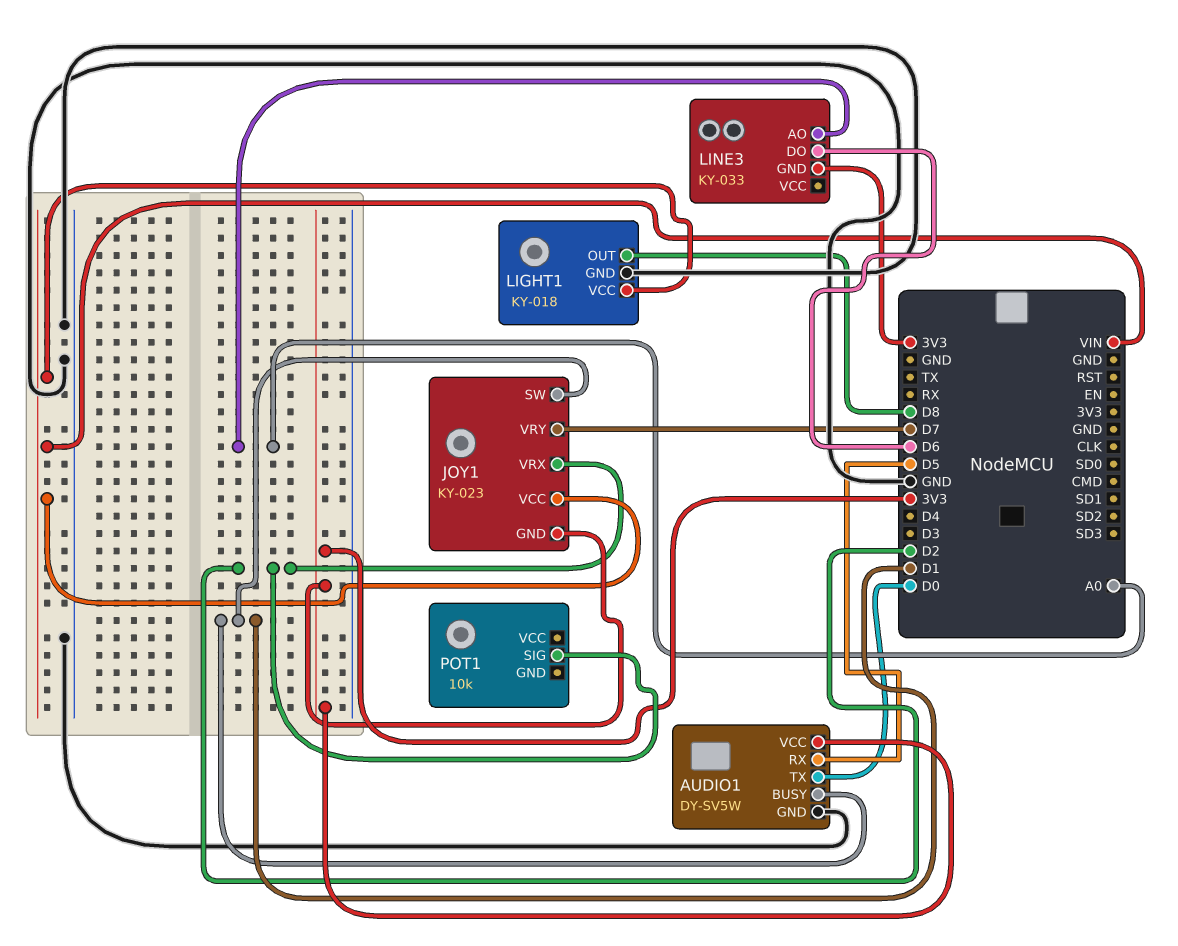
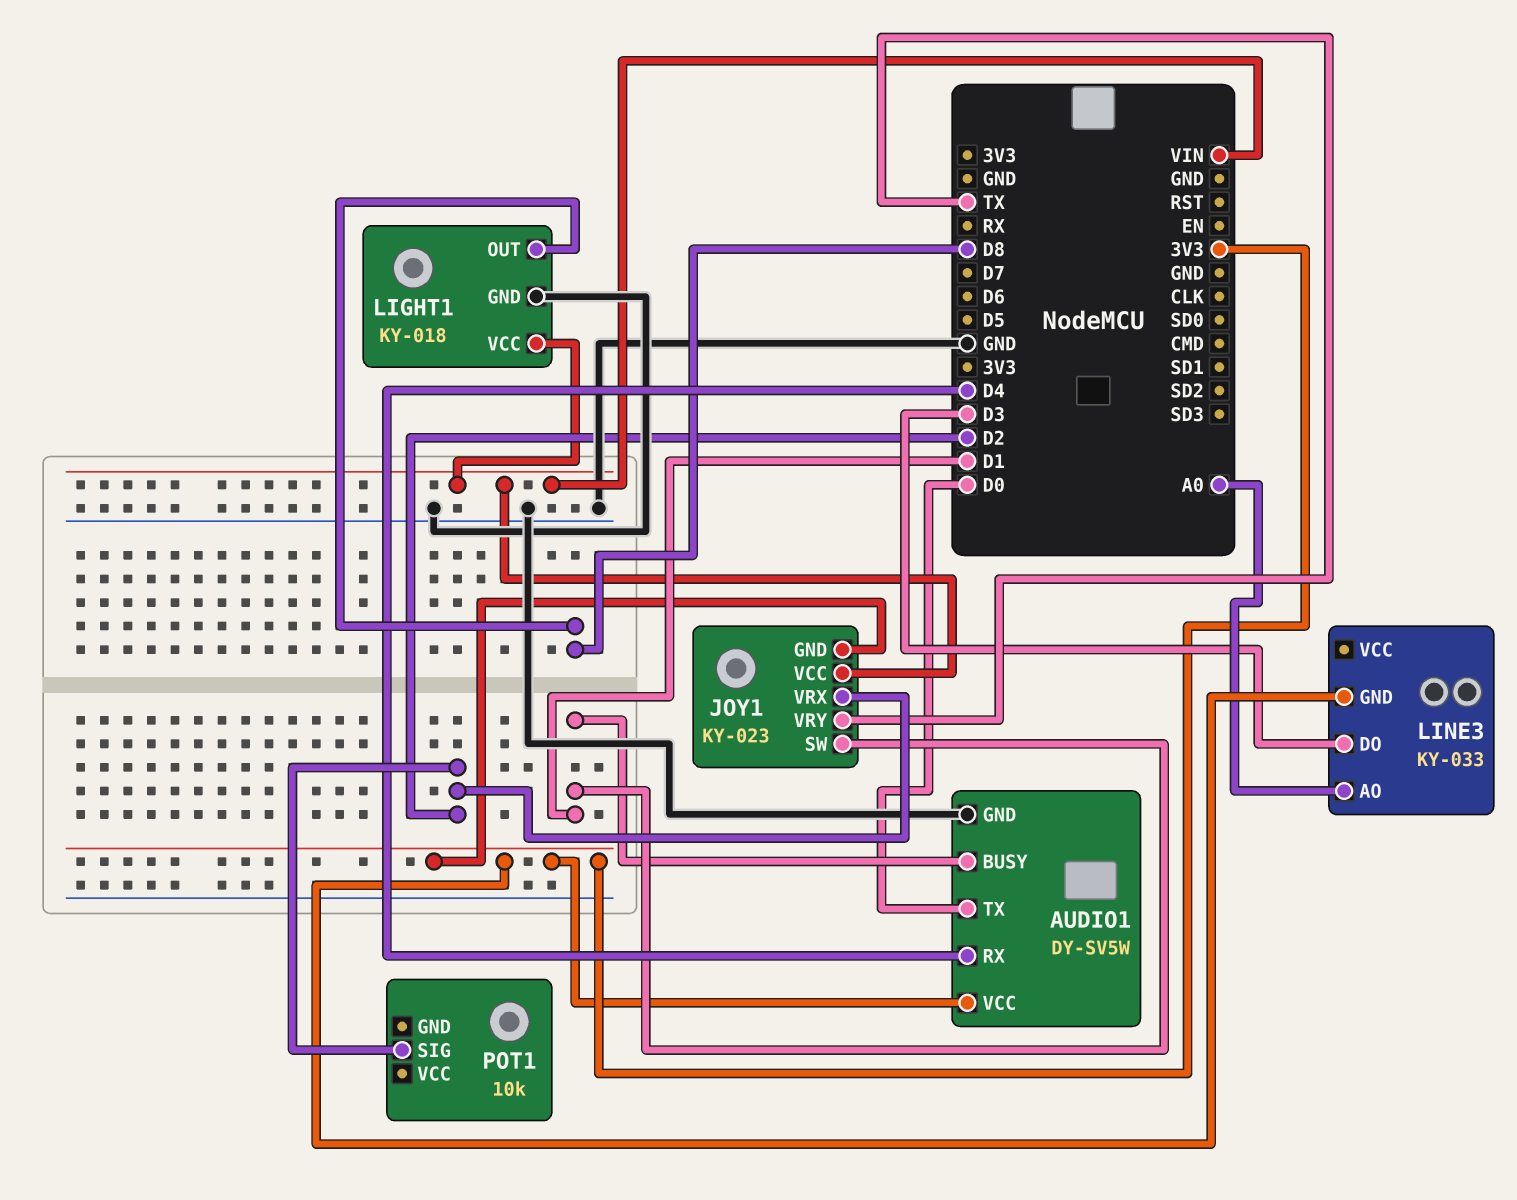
AUDIO1 pin RX: D5 -> D4
JOY1 pin VRY: D7 -> TX
LINE3 pin DO: D6 -> D3

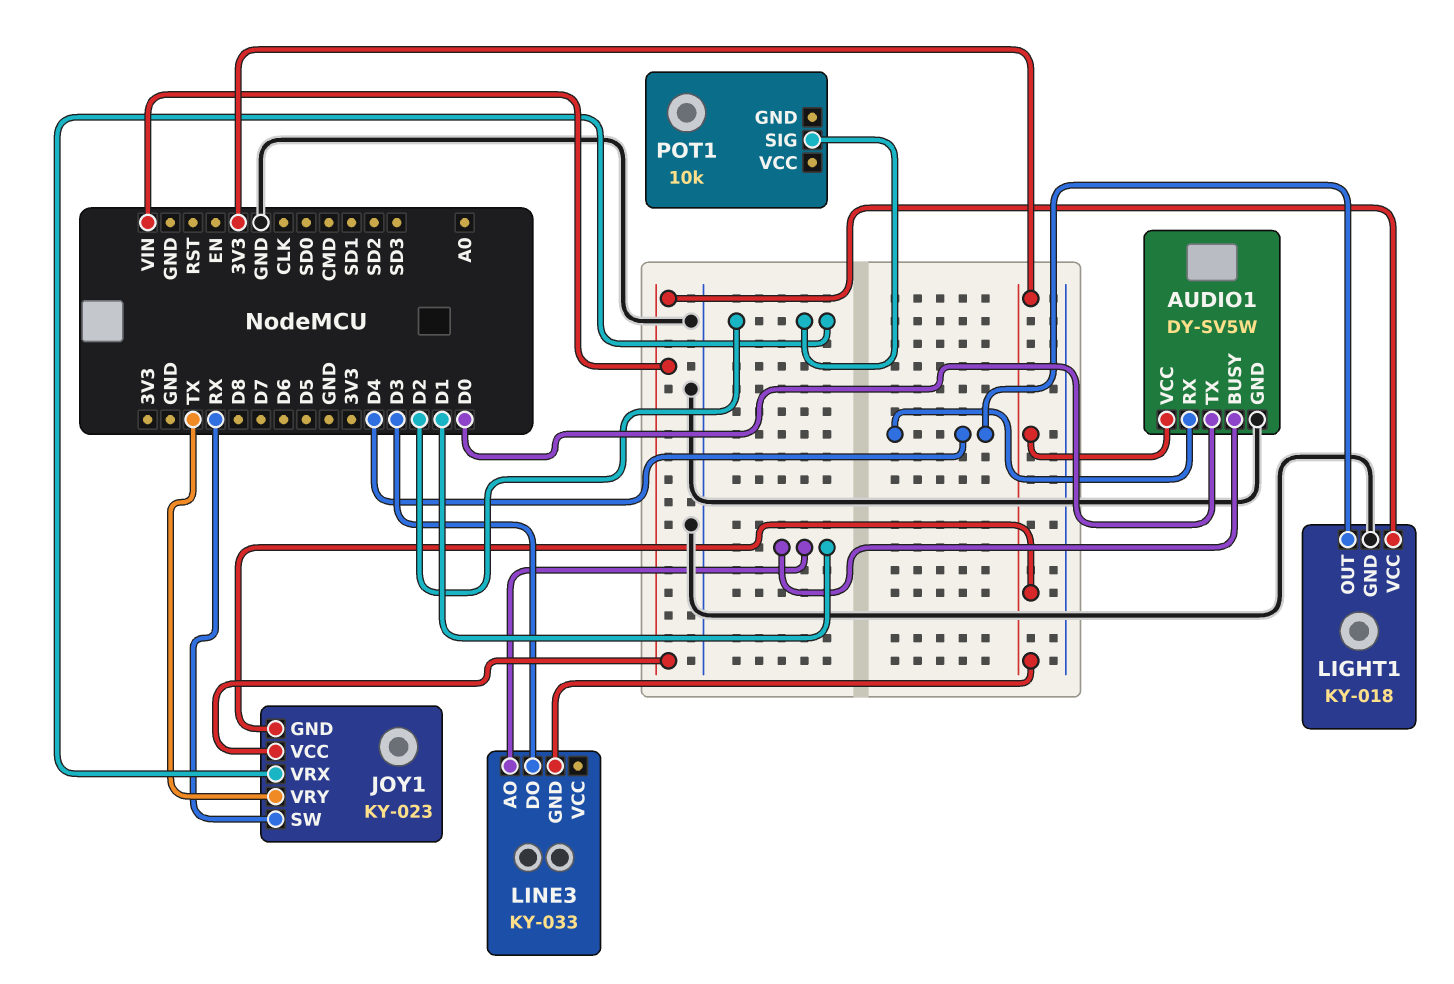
JOY1 pin SW: D1 -> RX
LIGHT1 pin OUT: D8 -> D4
LINE3 pin AO: A0 -> D1

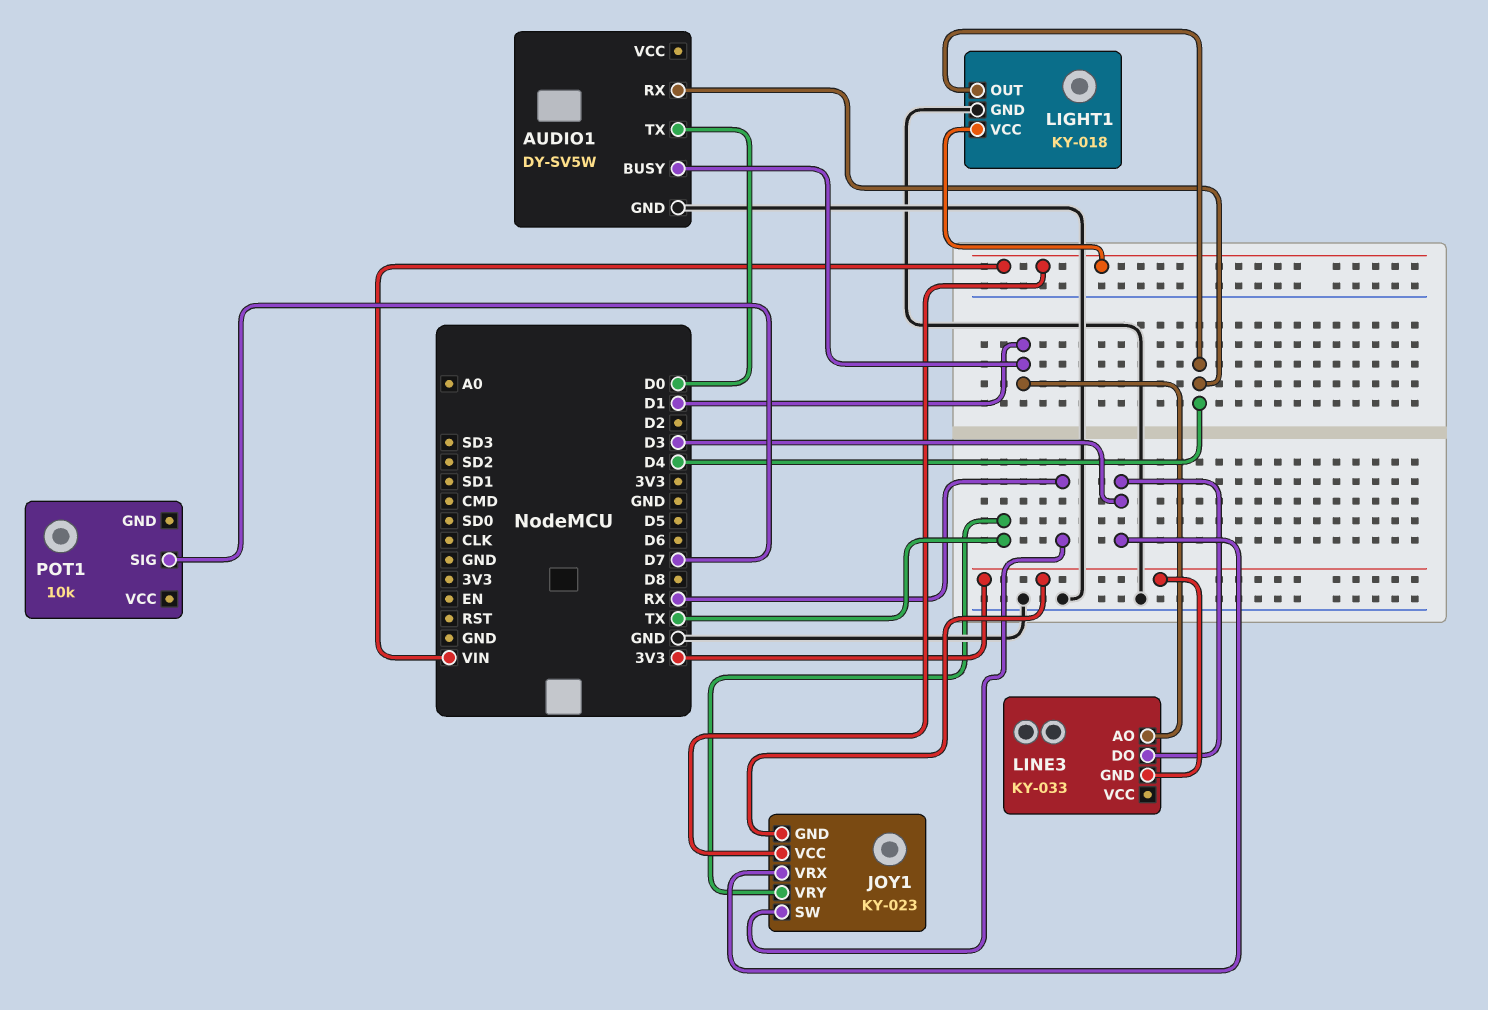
AUDIO1 pin VCC: 3V3 -> none
JOY1 pin VRX: D2 -> D3
POT1 pin SIG: D2 -> D7

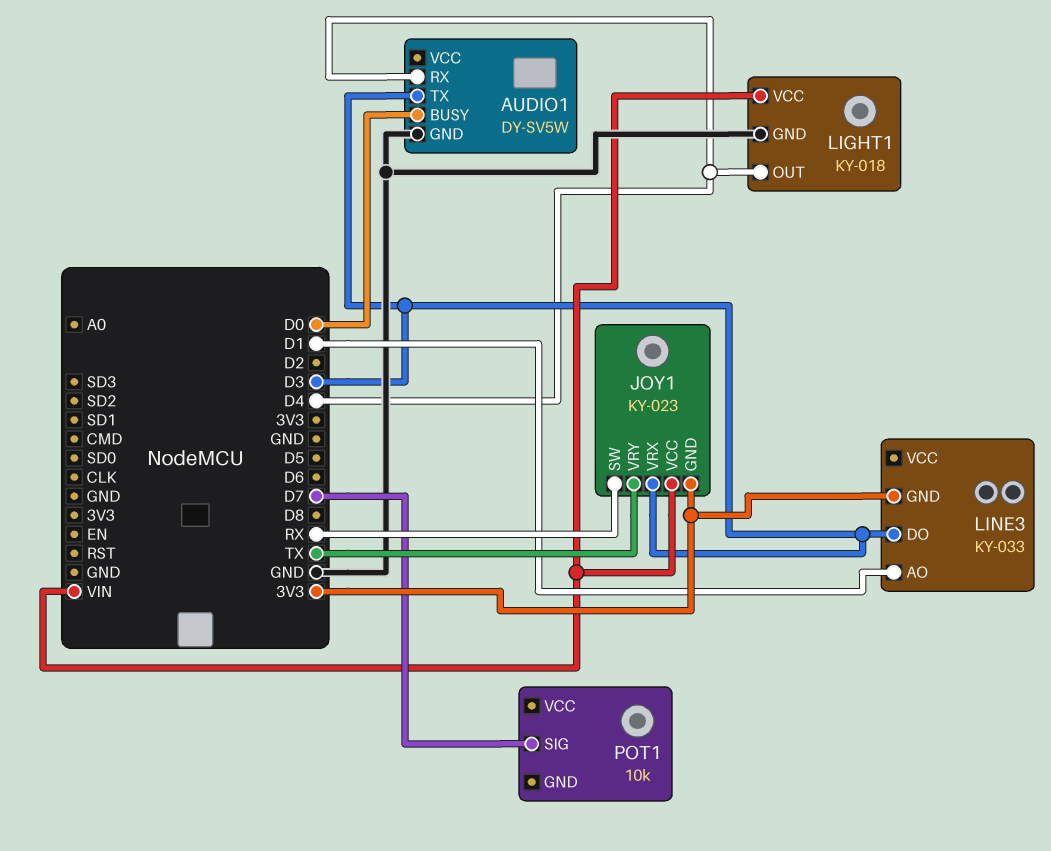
AUDIO1 pin BUSY: D1 -> D0
AUDIO1 pin TX: D0 -> D3

